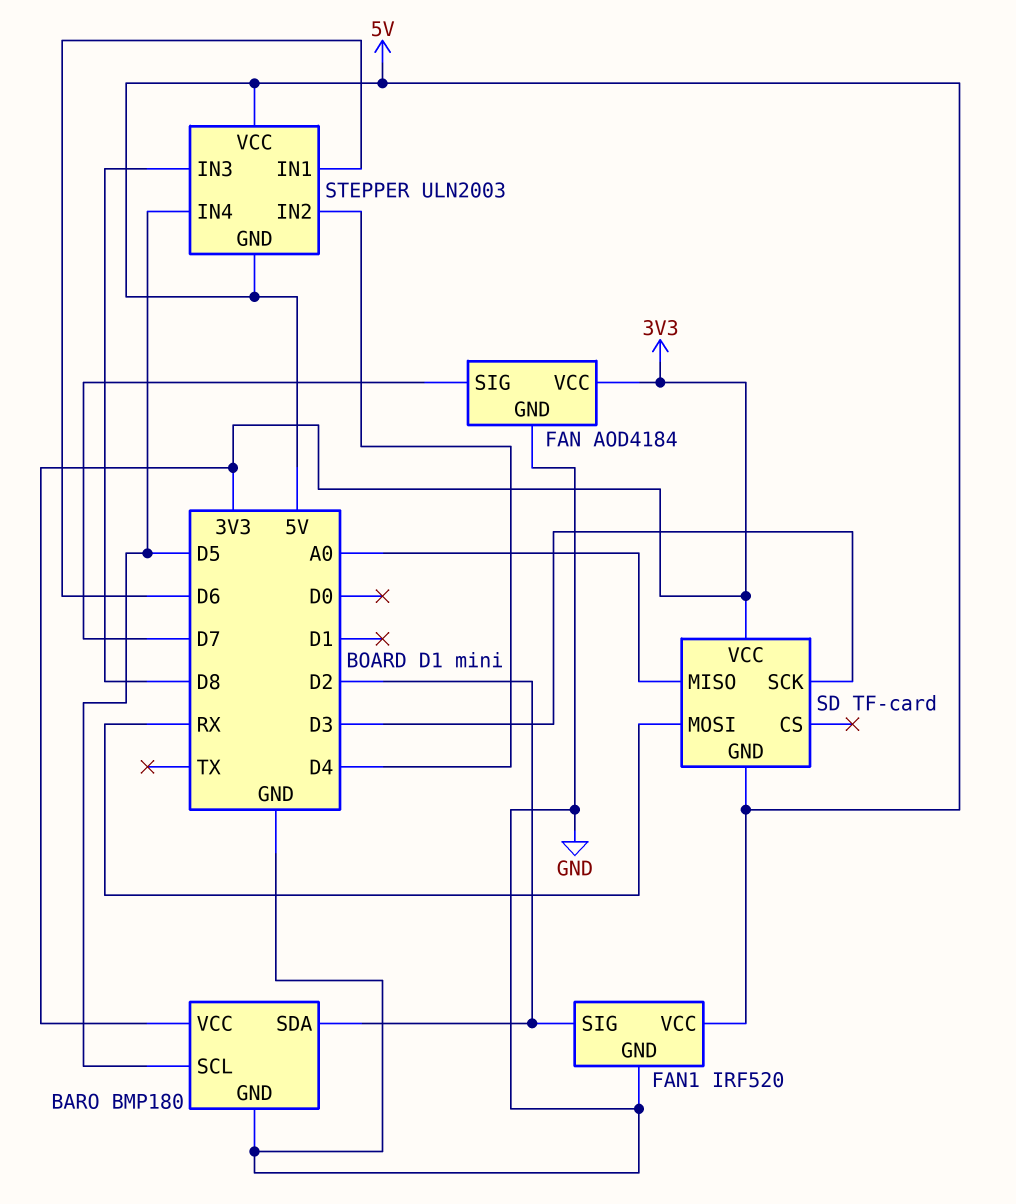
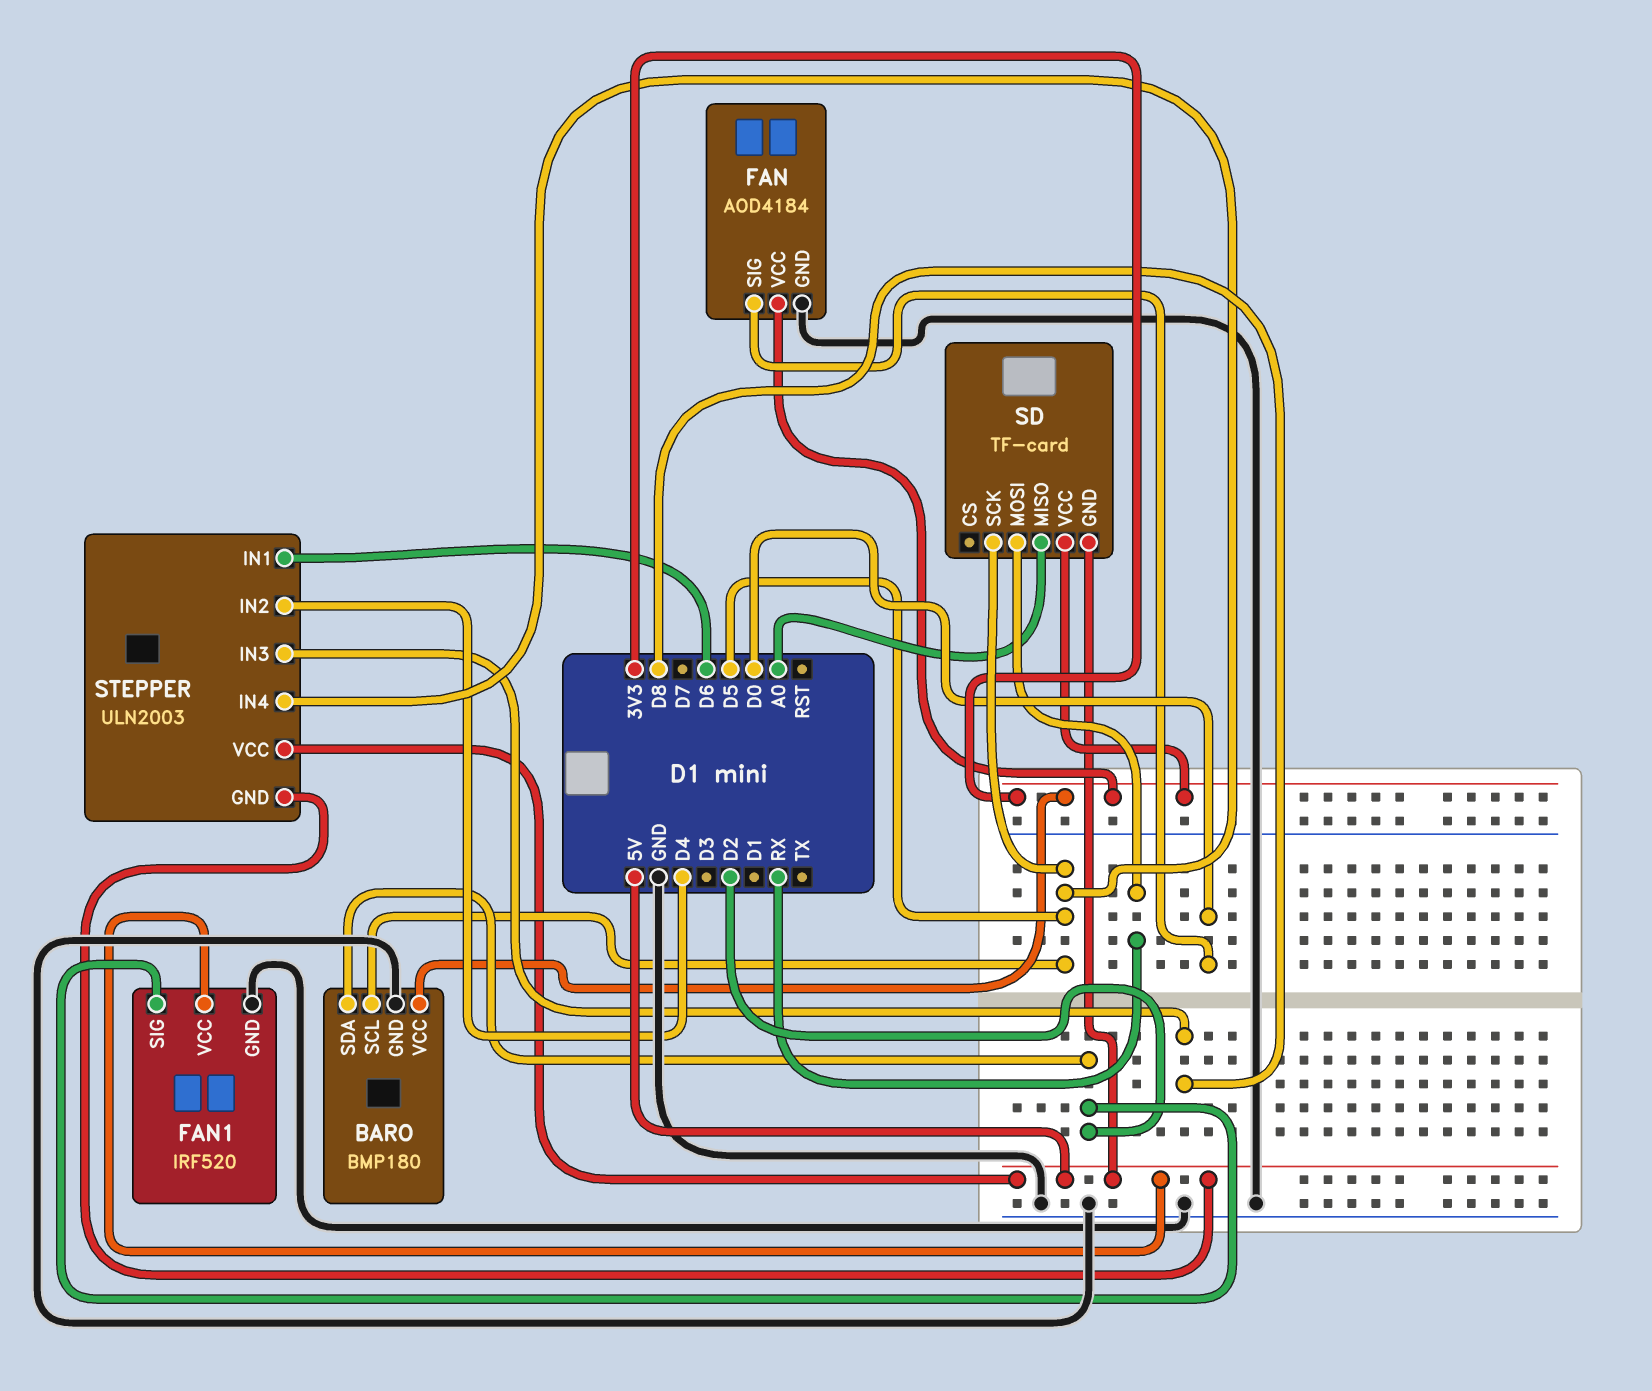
FAN pin SIG: D7 -> D0
SD pin SCK: D3 -> D5

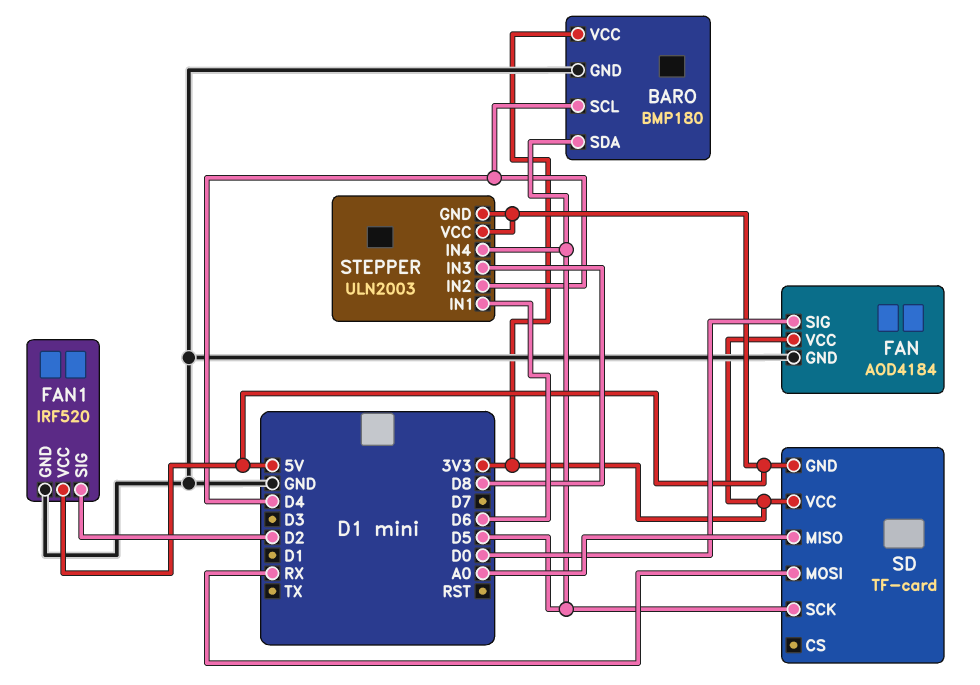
BARO pin SCL: D5 -> D4
BARO pin SDA: D2 -> D5

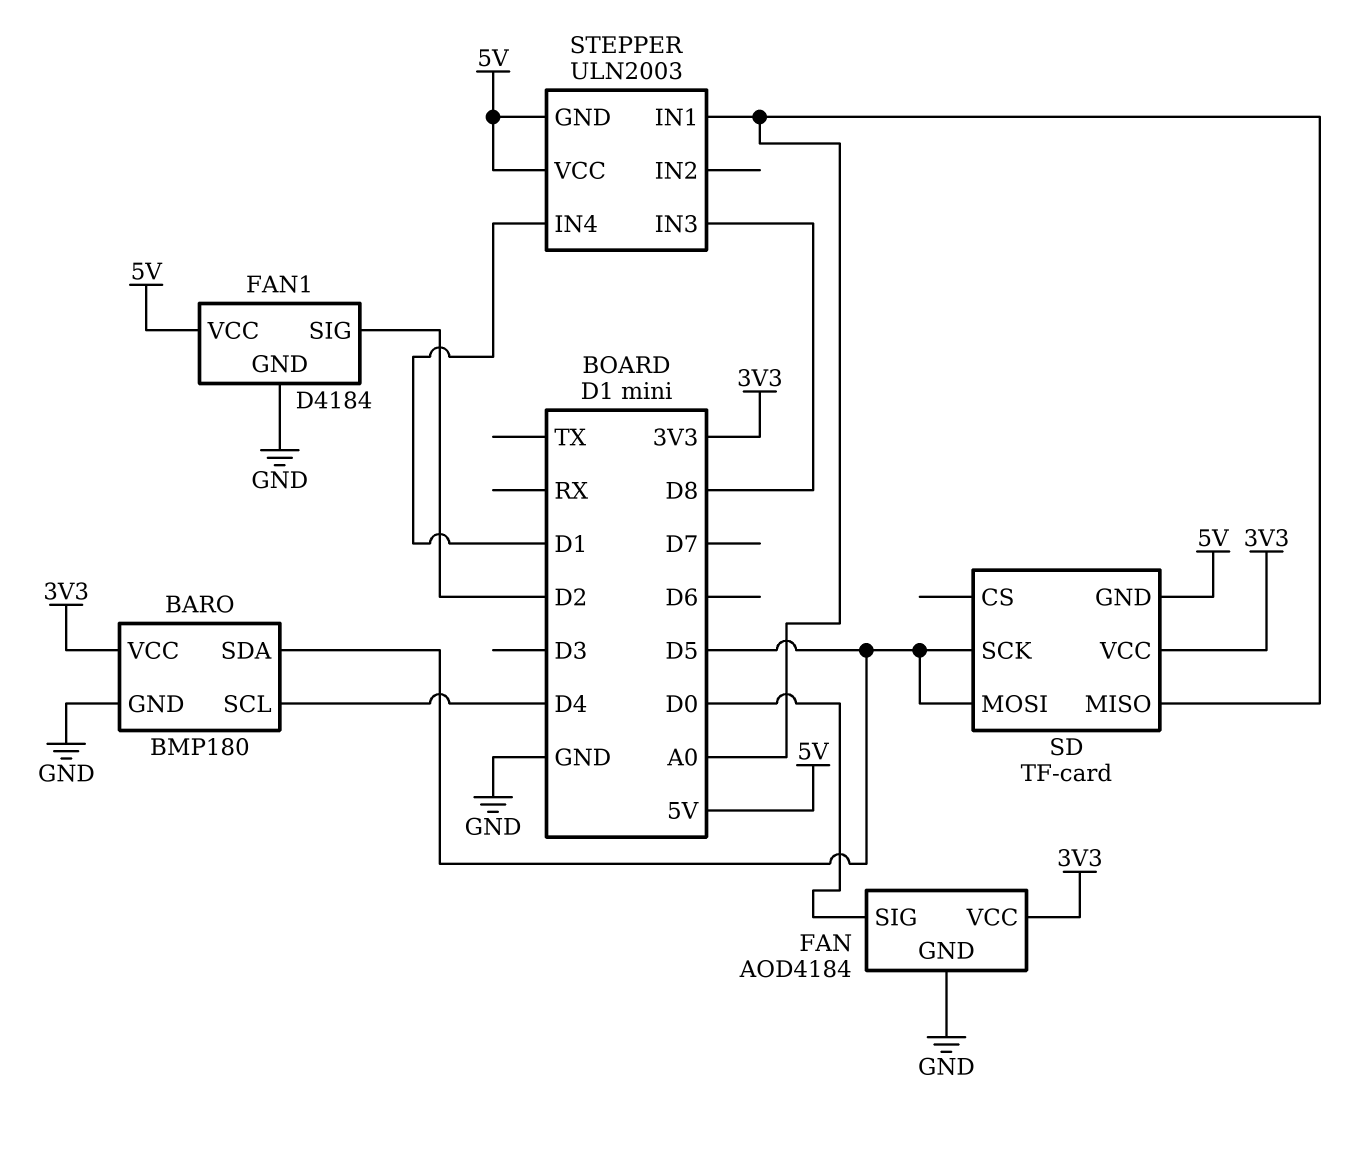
FAN1: IRF520 -> D4184
SD pin MOSI: RX -> D5
STEPPER pin IN1: D6 -> A0
STEPPER pin IN2: D4 -> none
STEPPER pin IN4: D5 -> D1

